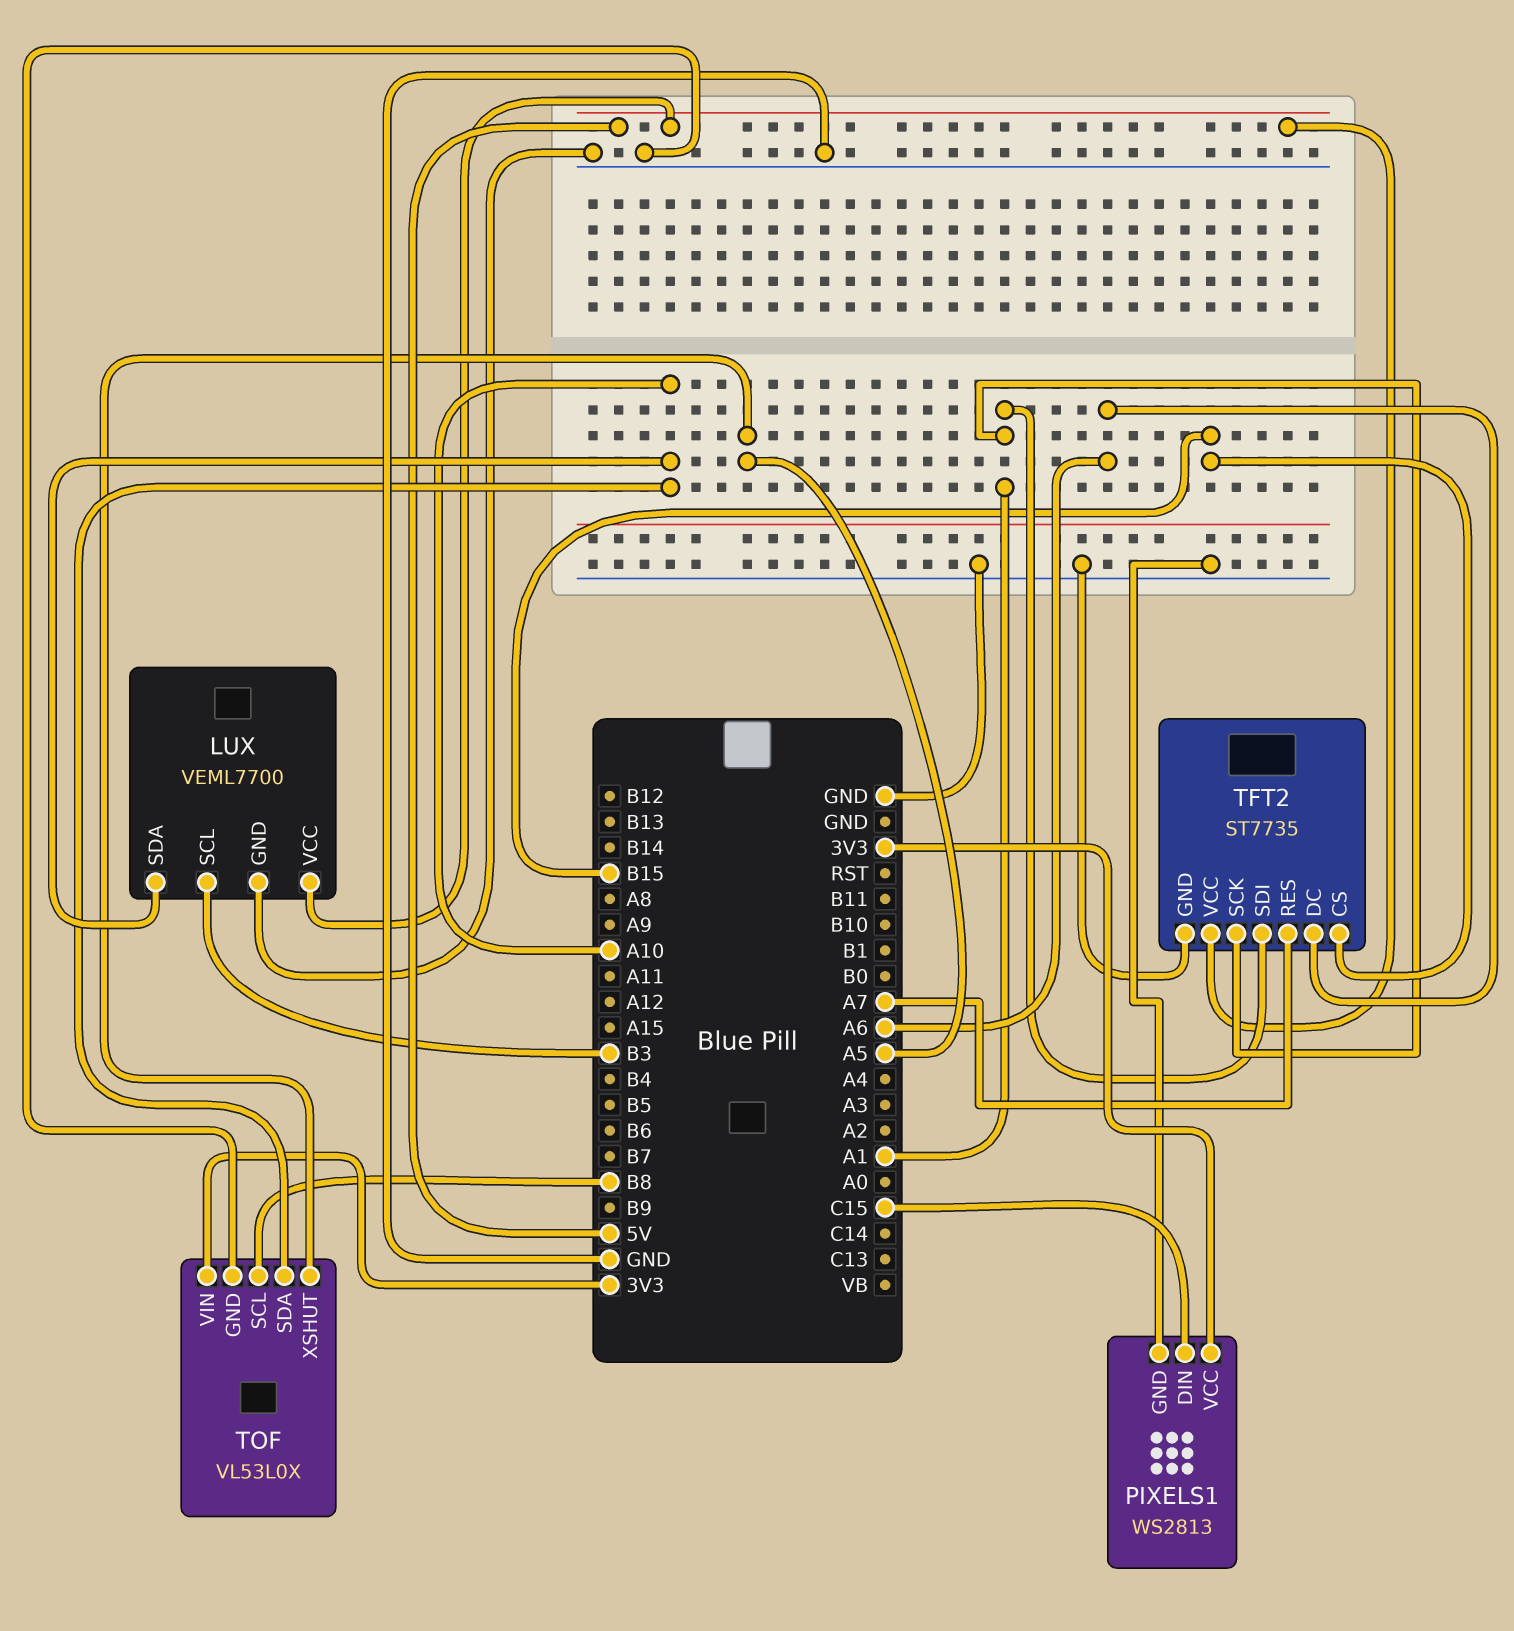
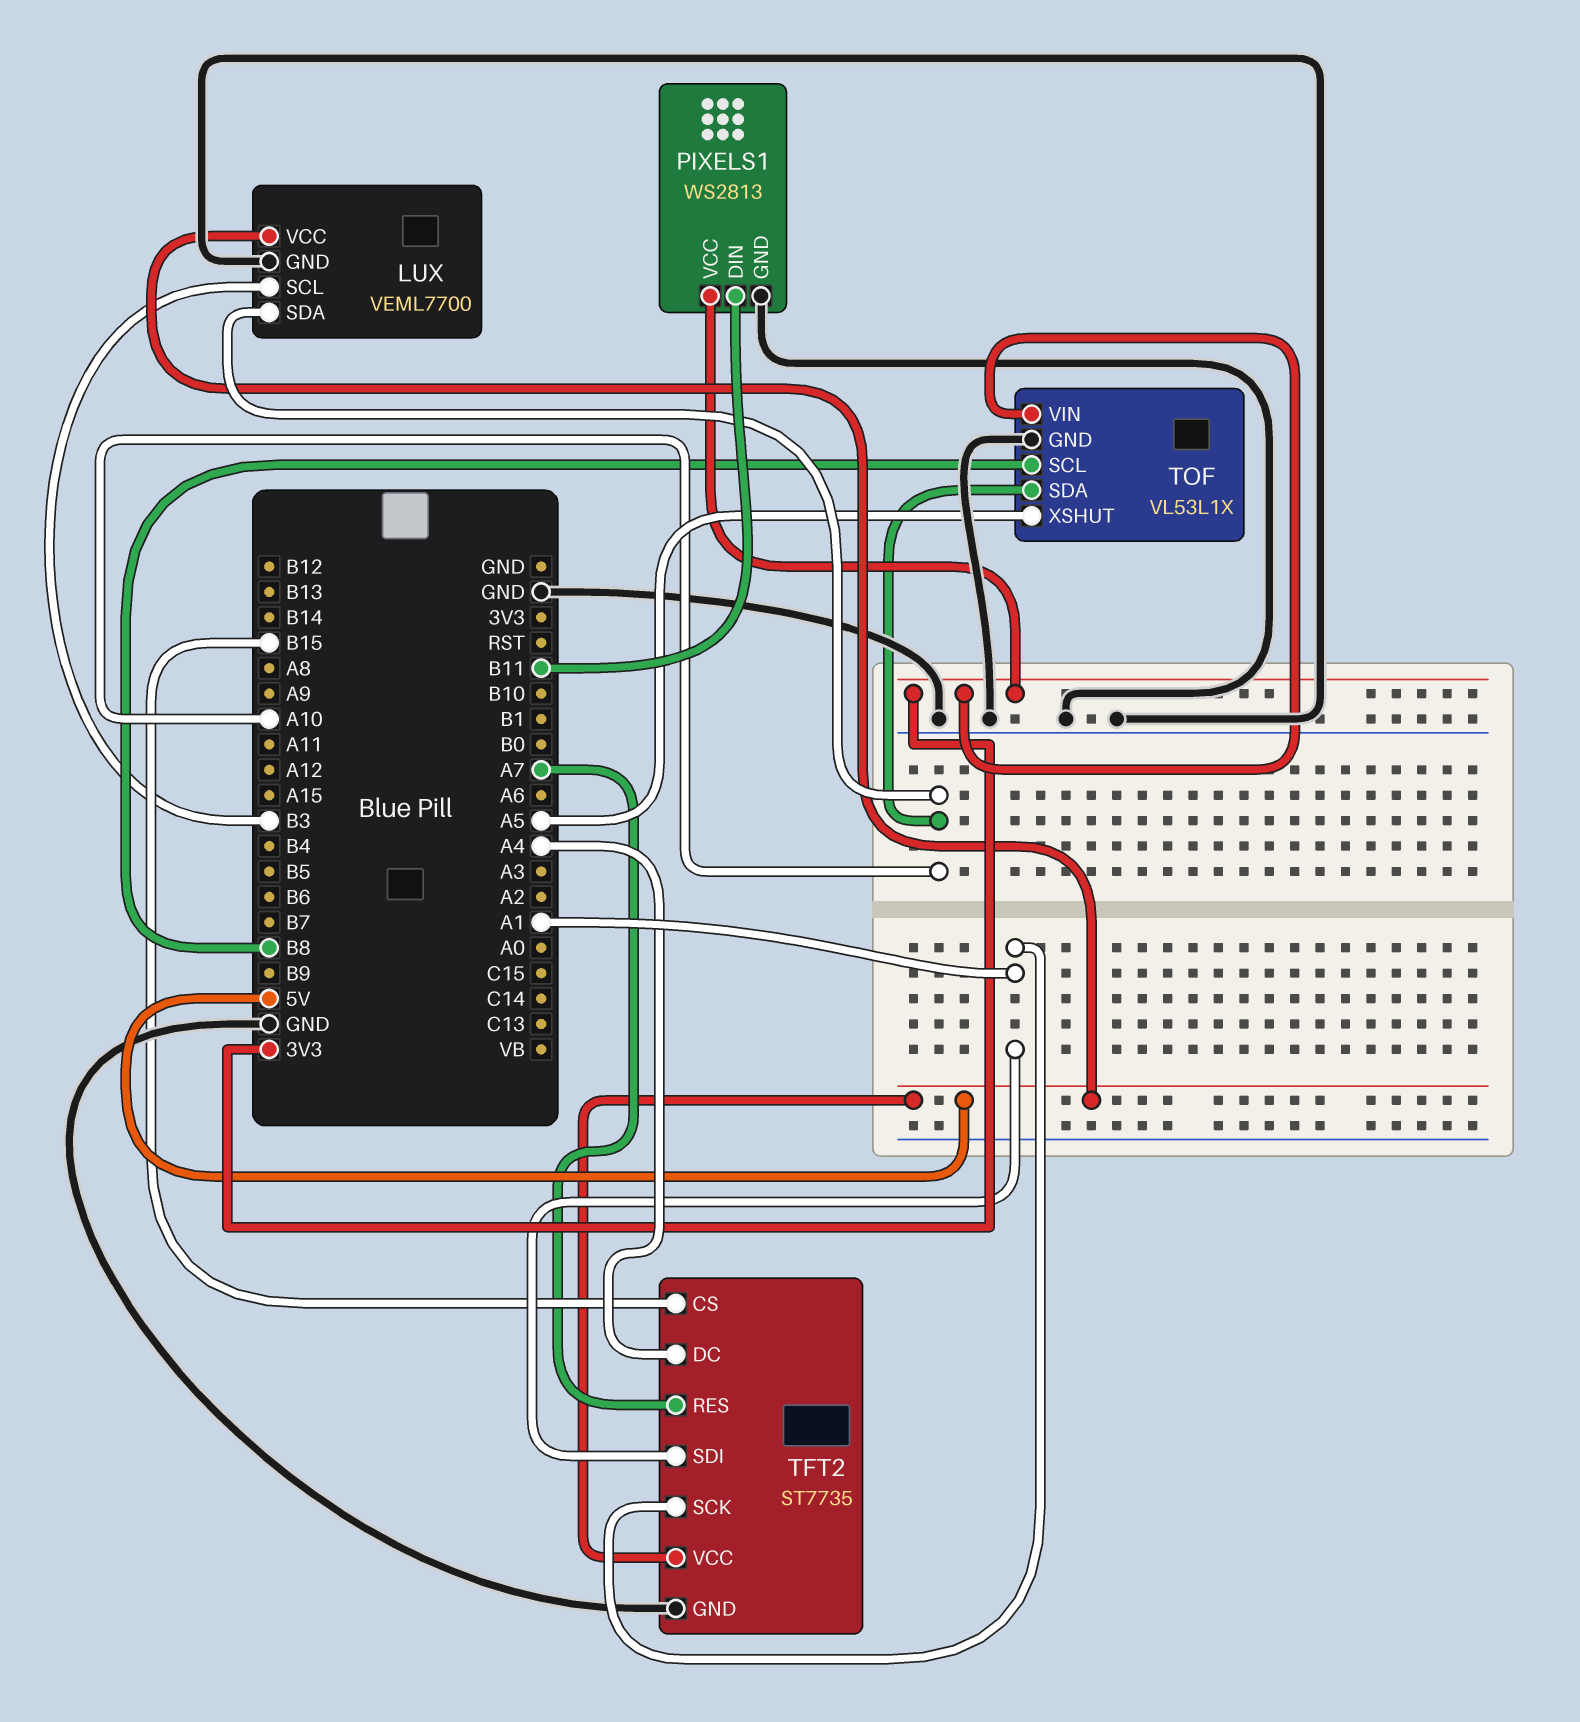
PIXELS1 pin DIN: C15 -> B11
TFT2 pin DC: A6 -> A4
TOF: VL53L0X -> VL53L1X

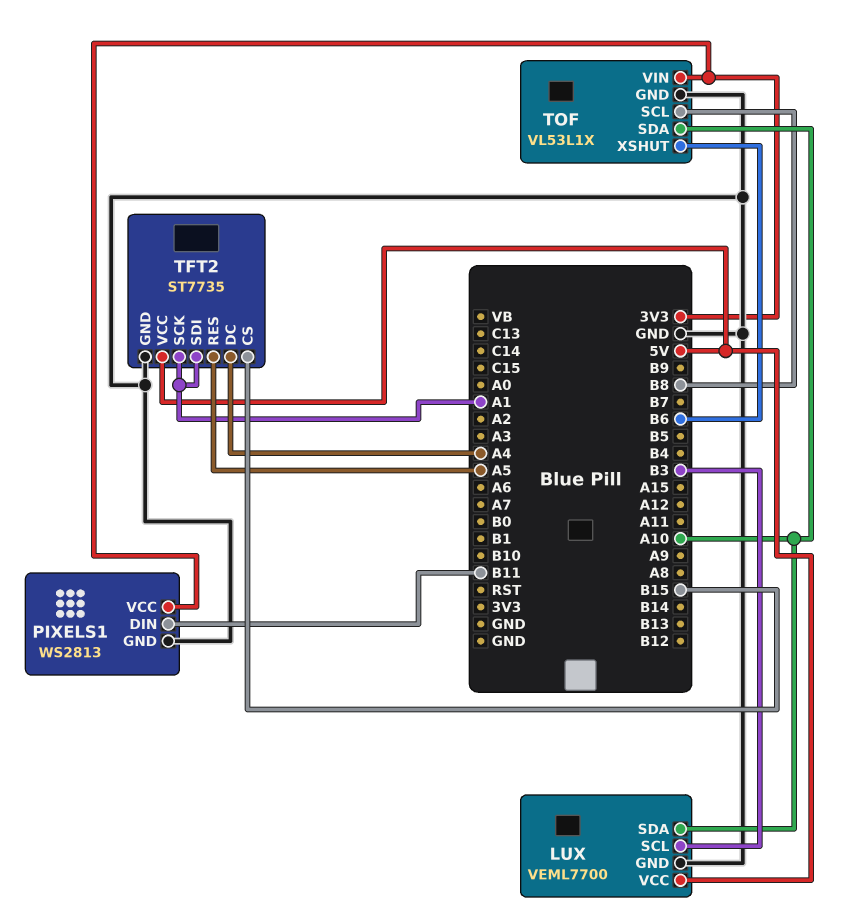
TFT2 pin RES: A7 -> A5
TOF pin XSHUT: A5 -> B6

